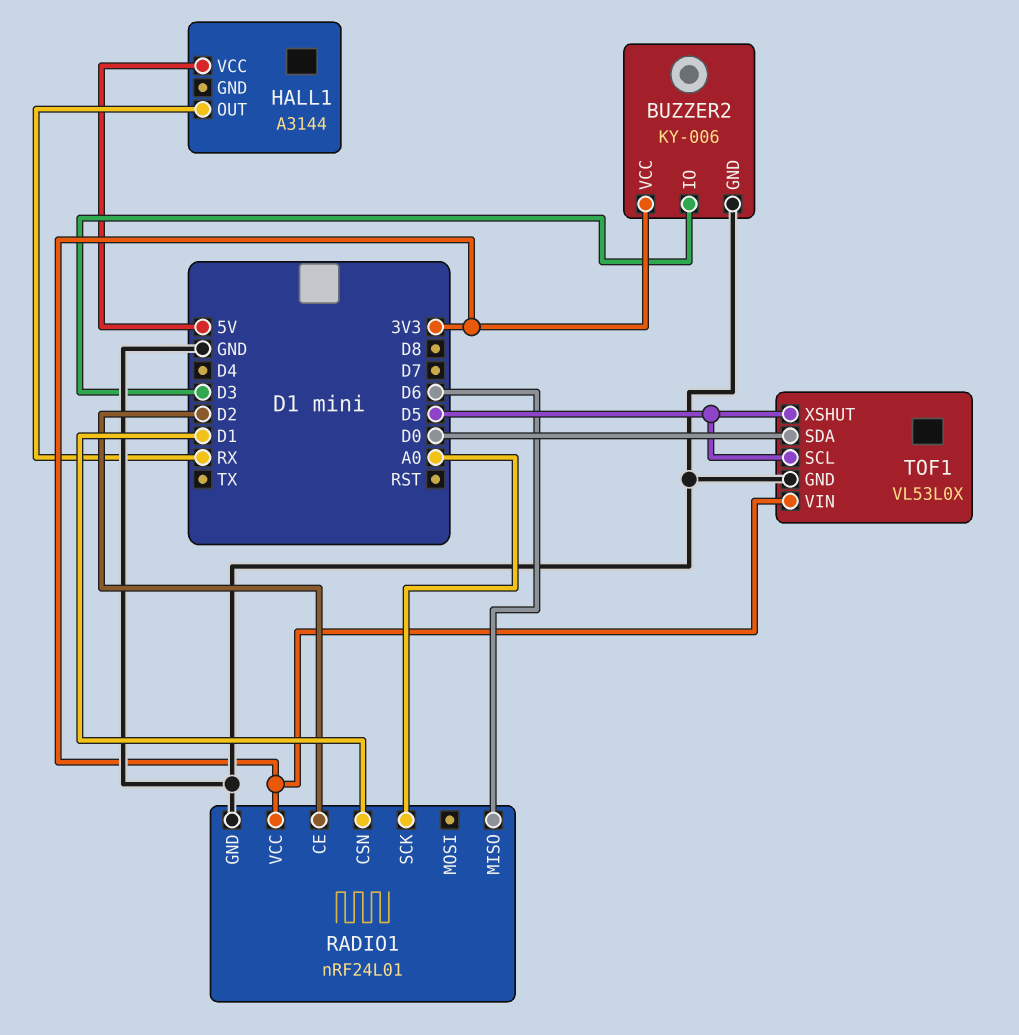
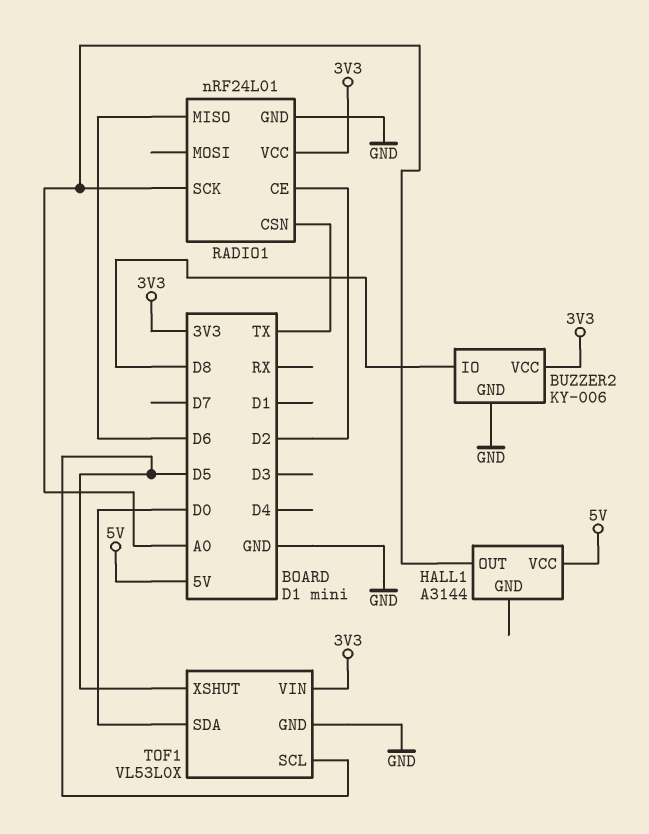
BUZZER2 pin IO: D3 -> D8
HALL1 pin OUT: RX -> A0
RADIO1 pin CSN: D1 -> TX

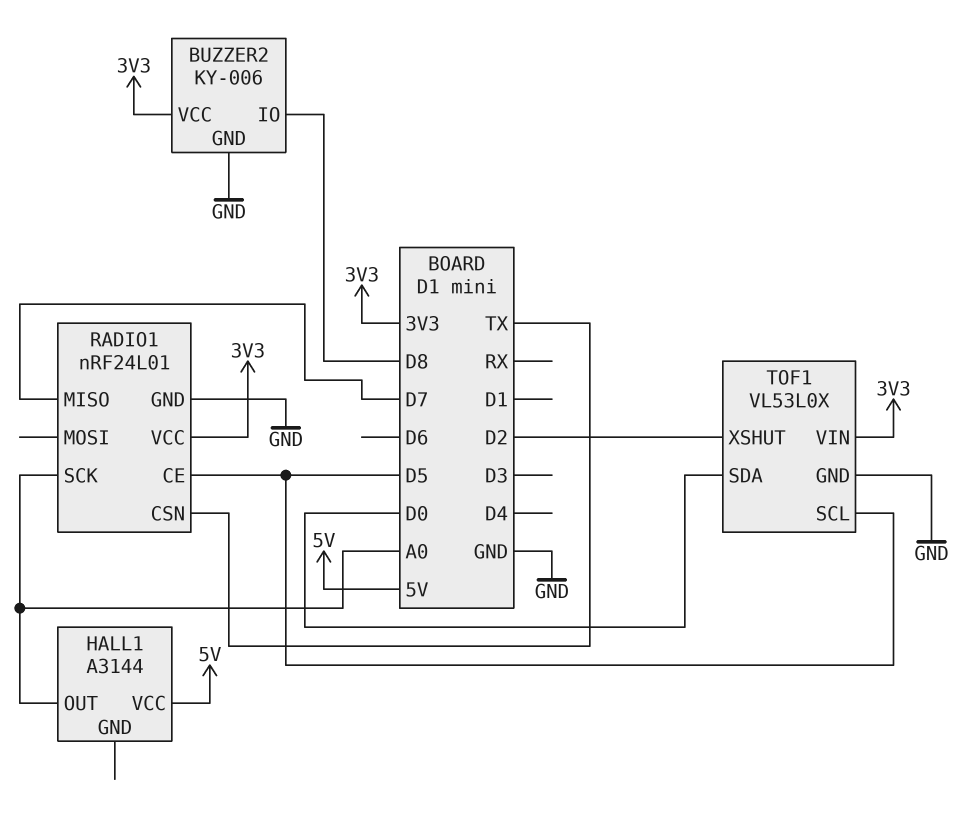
RADIO1 pin CE: D2 -> D5
RADIO1 pin MISO: D6 -> D7
TOF1 pin XSHUT: D5 -> D2

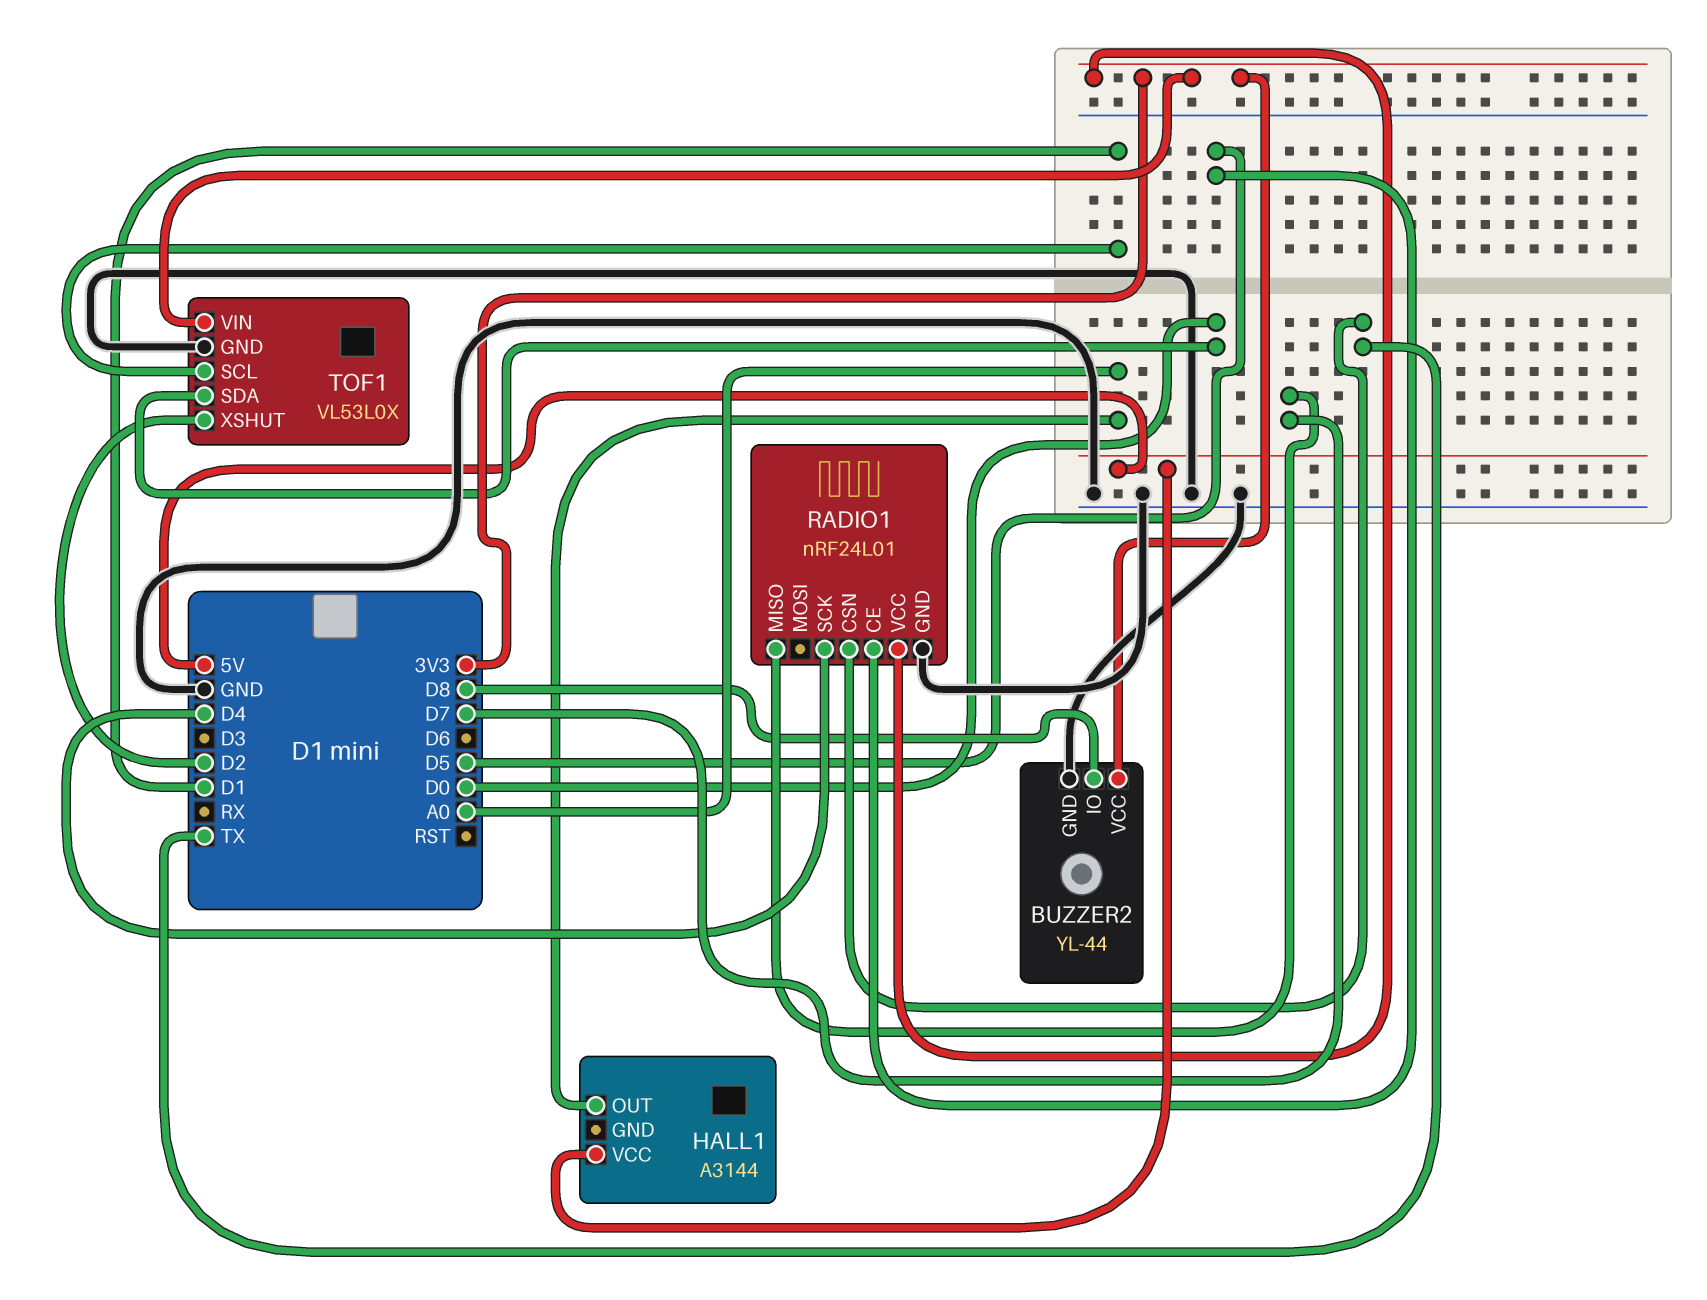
BUZZER2: KY-006 -> YL-44
RADIO1 pin SCK: A0 -> D4
TOF1 pin SCL: D5 -> D1

